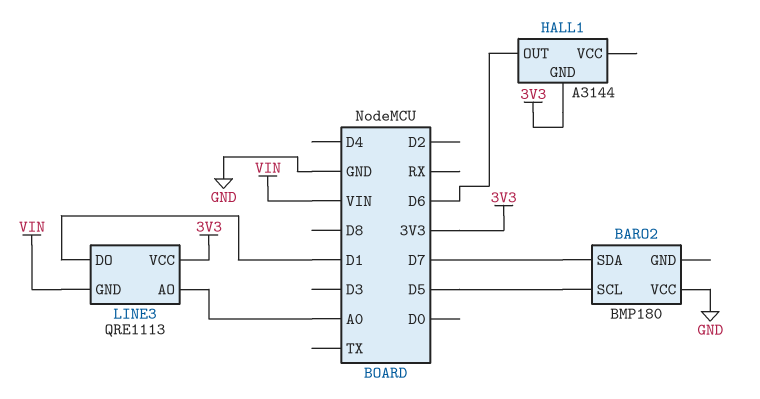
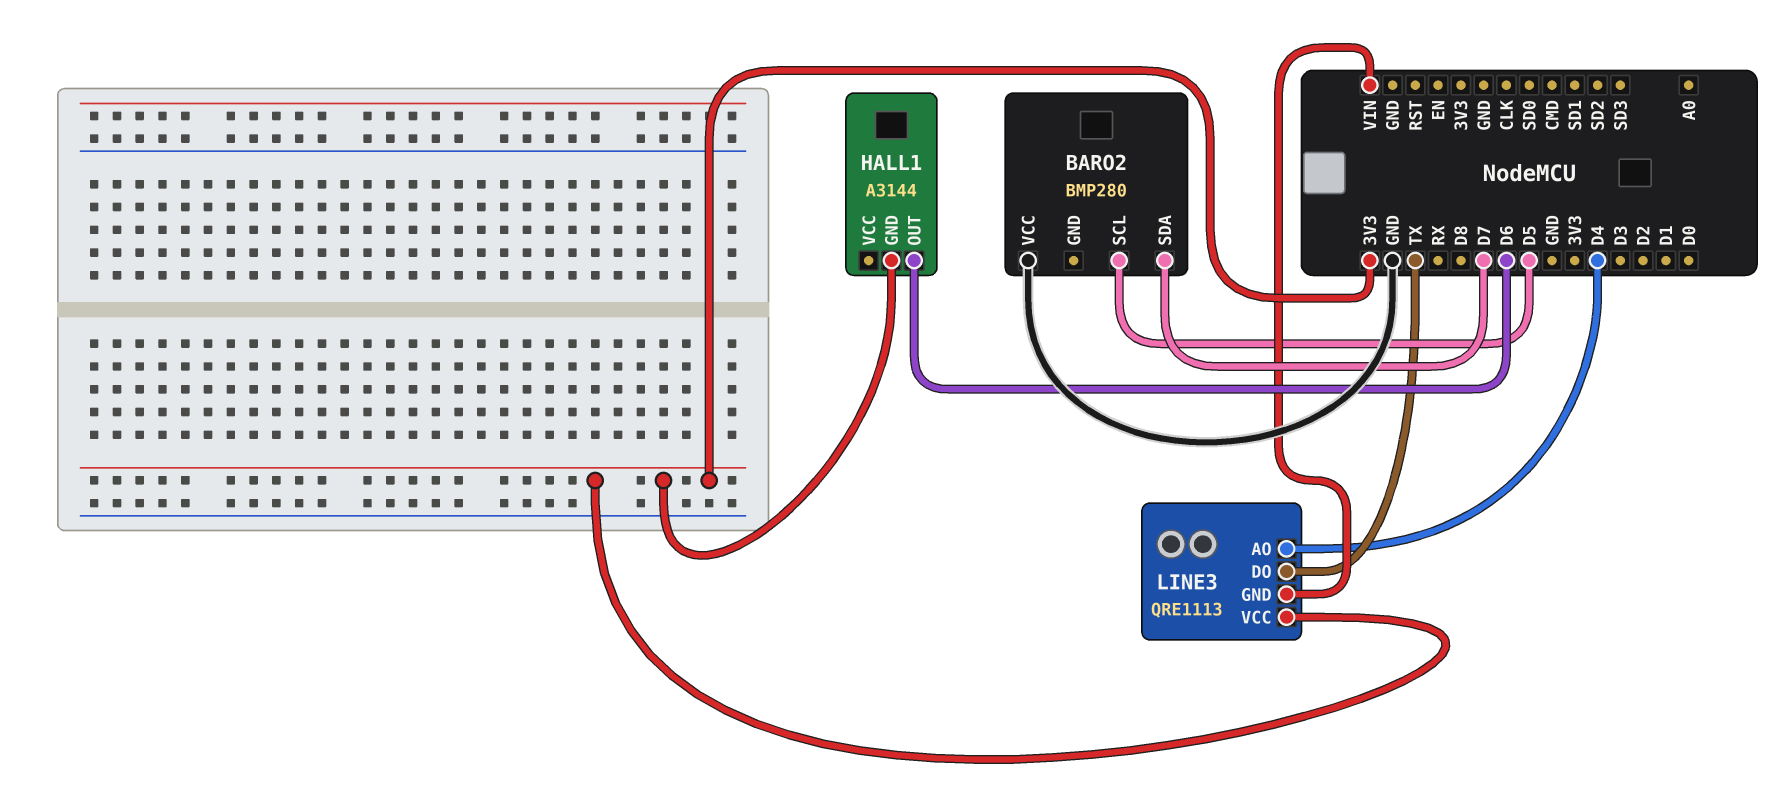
BARO2: BMP180 -> BMP280
LINE3 pin AO: A0 -> D4
LINE3 pin DO: D1 -> TX

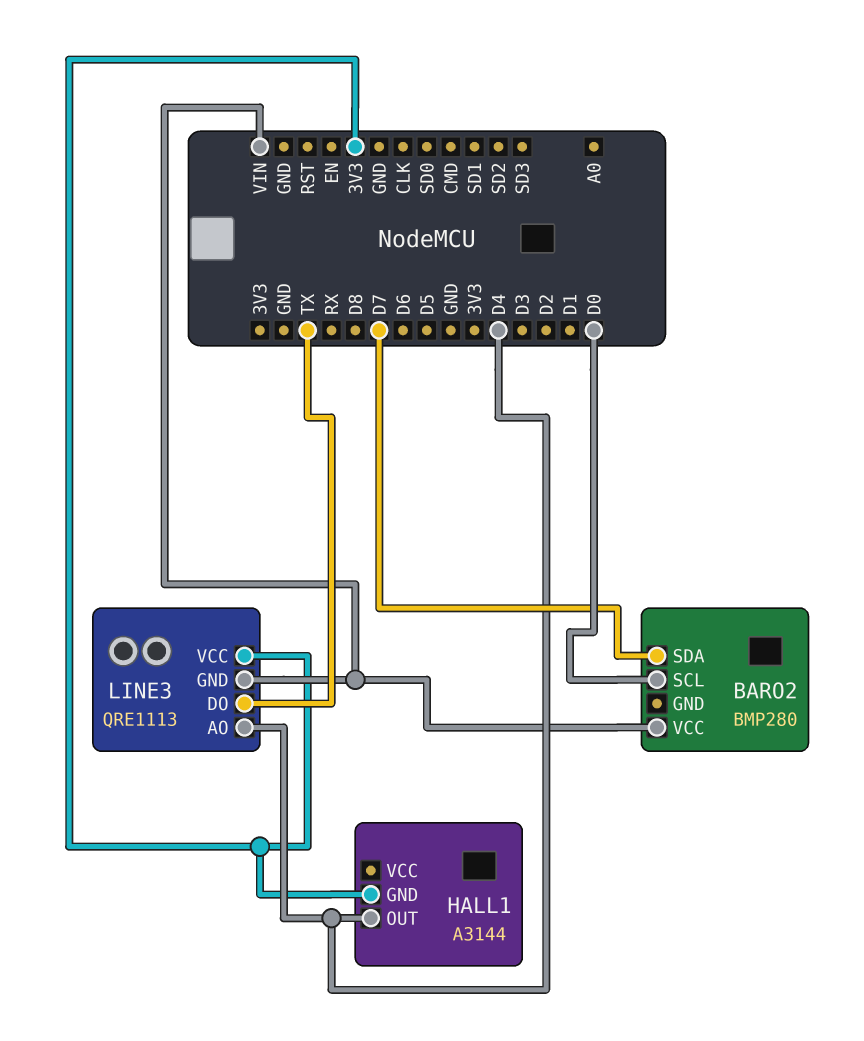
BARO2 pin SCL: D5 -> D0
BARO2 pin VCC: GND -> VIN
HALL1 pin OUT: D6 -> D4

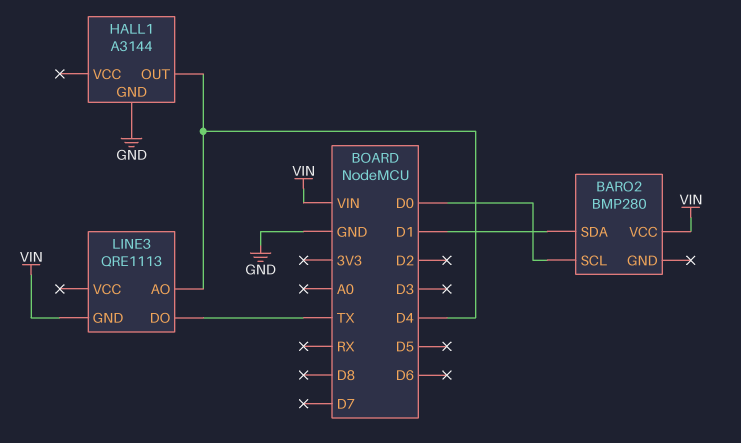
BARO2 pin SDA: D7 -> D1
HALL1 pin GND: 3V3 -> GND
LINE3 pin VCC: 3V3 -> none

